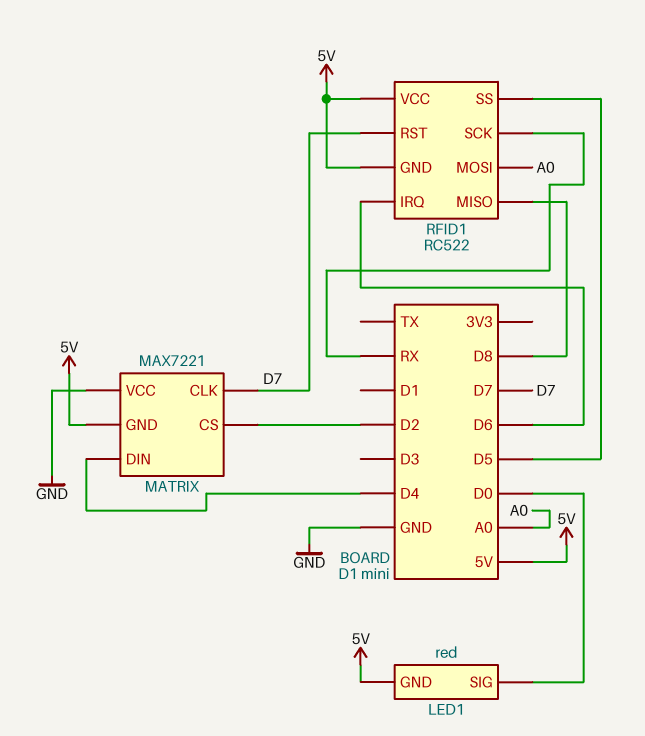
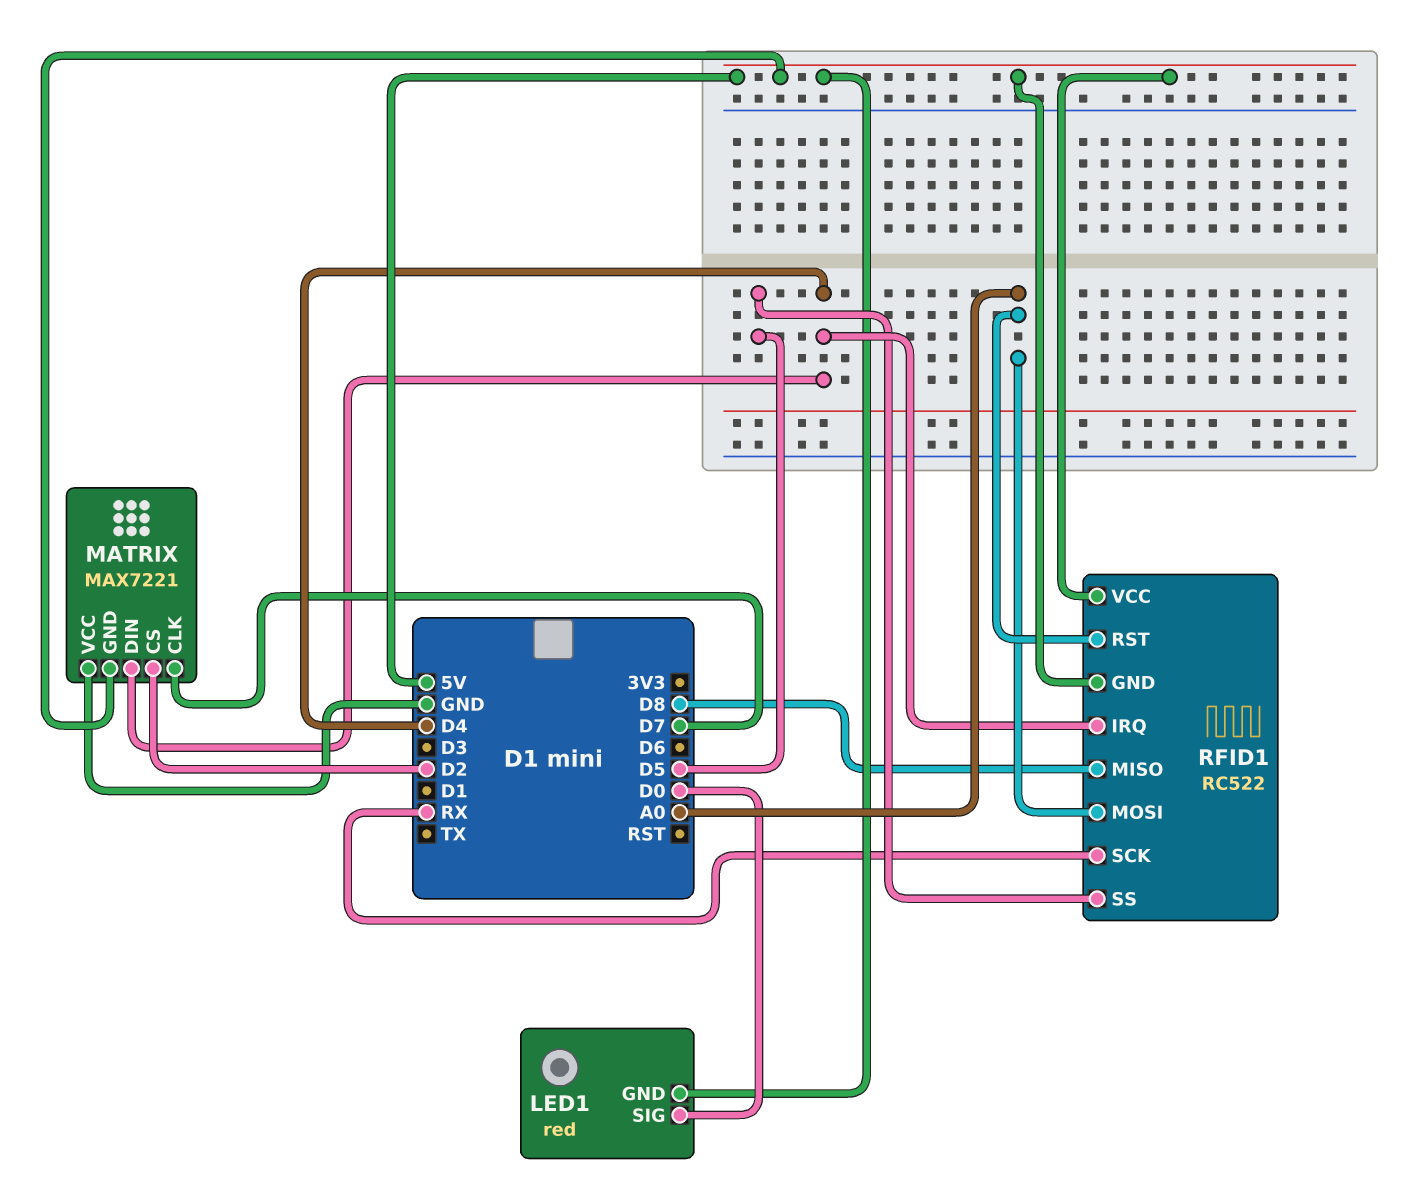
RFID1 pin IRQ: D6 -> D4
RFID1 pin RST: D7 -> A0

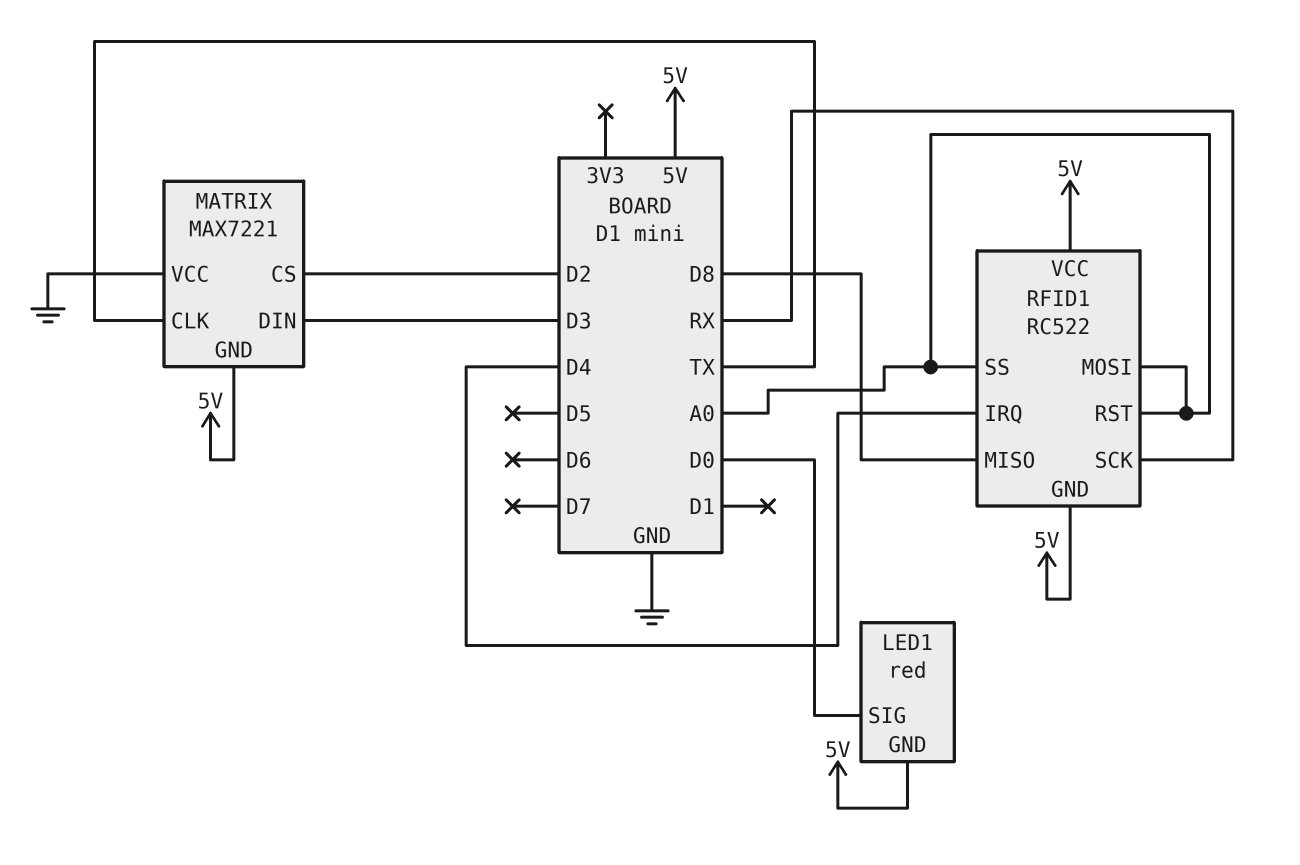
MATRIX pin CLK: D7 -> TX
MATRIX pin DIN: D4 -> D3
RFID1 pin SS: D5 -> A0

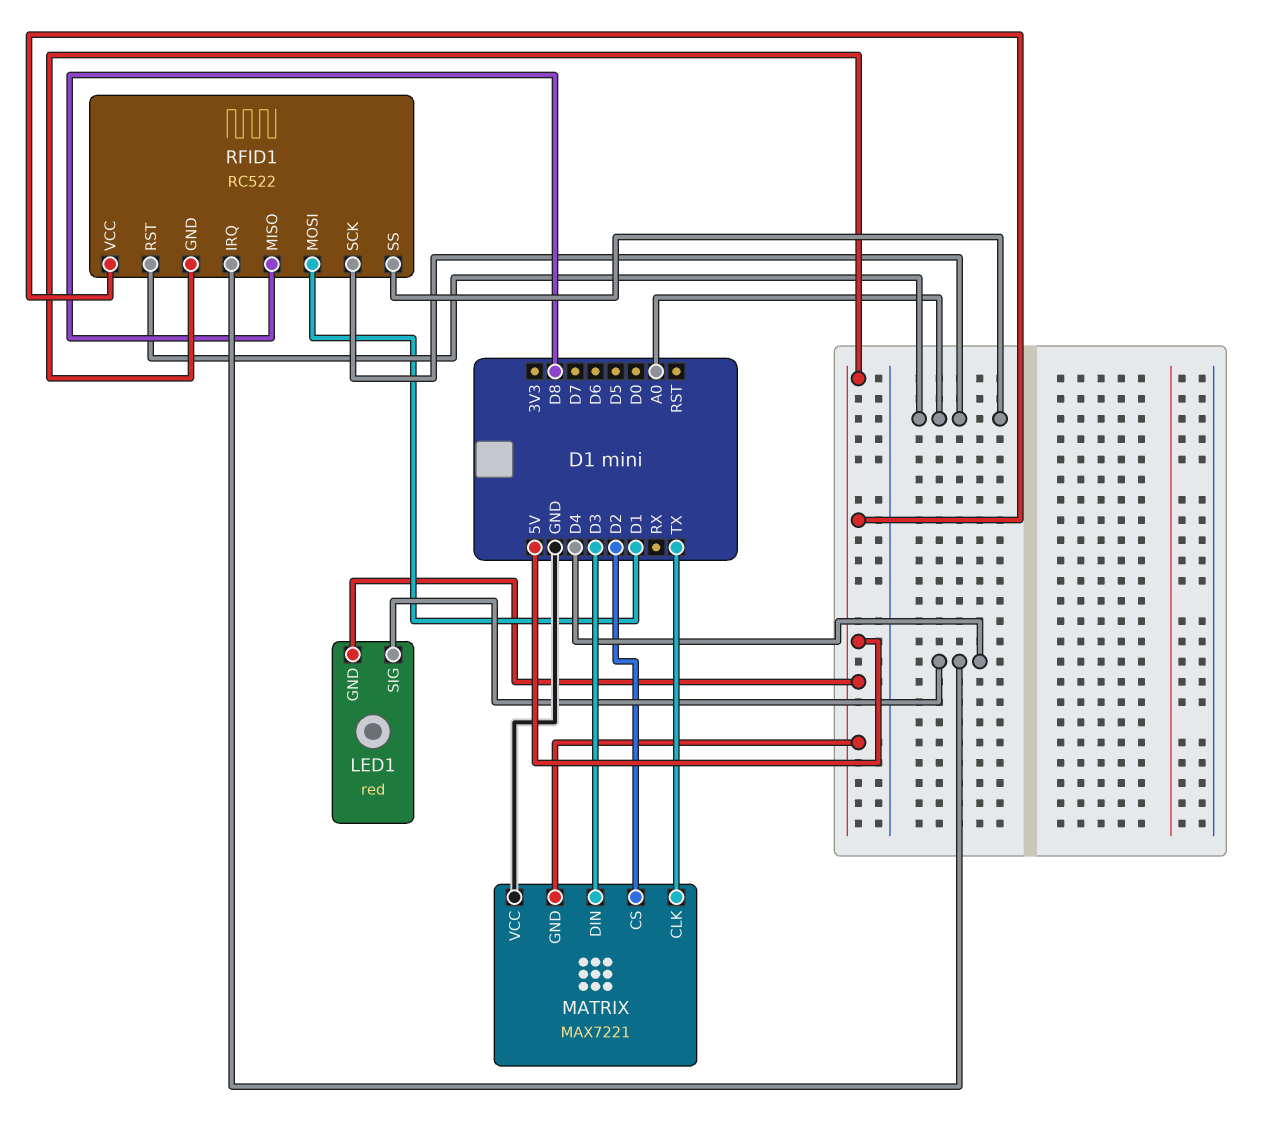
LED1 pin SIG: D0 -> D4
RFID1 pin MOSI: A0 -> D1
RFID1 pin SCK: RX -> A0

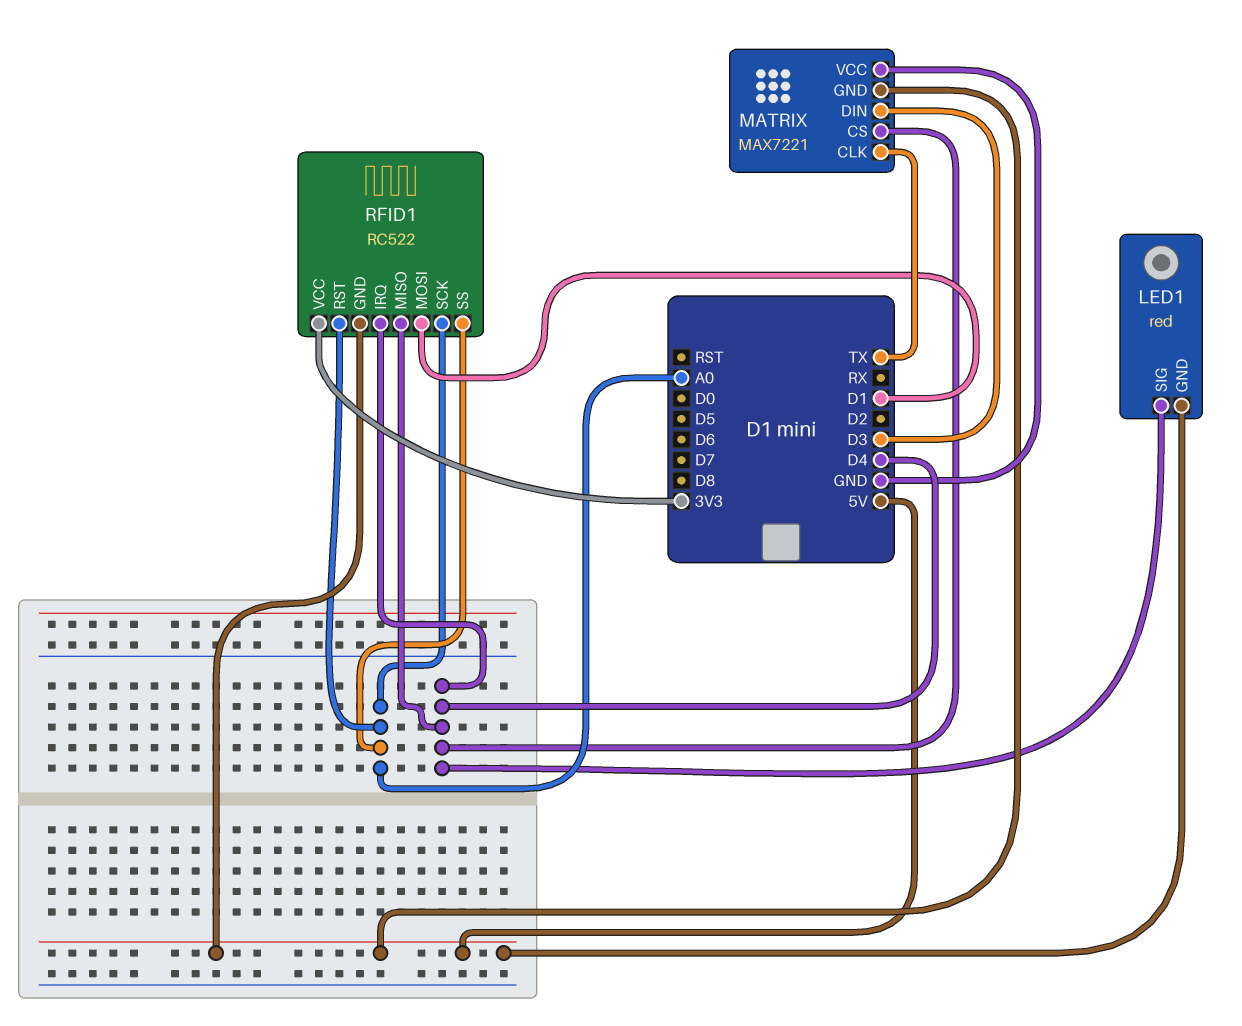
MATRIX pin CS: D2 -> D4
RFID1 pin MISO: D8 -> D4
RFID1 pin VCC: 5V -> 3V3

